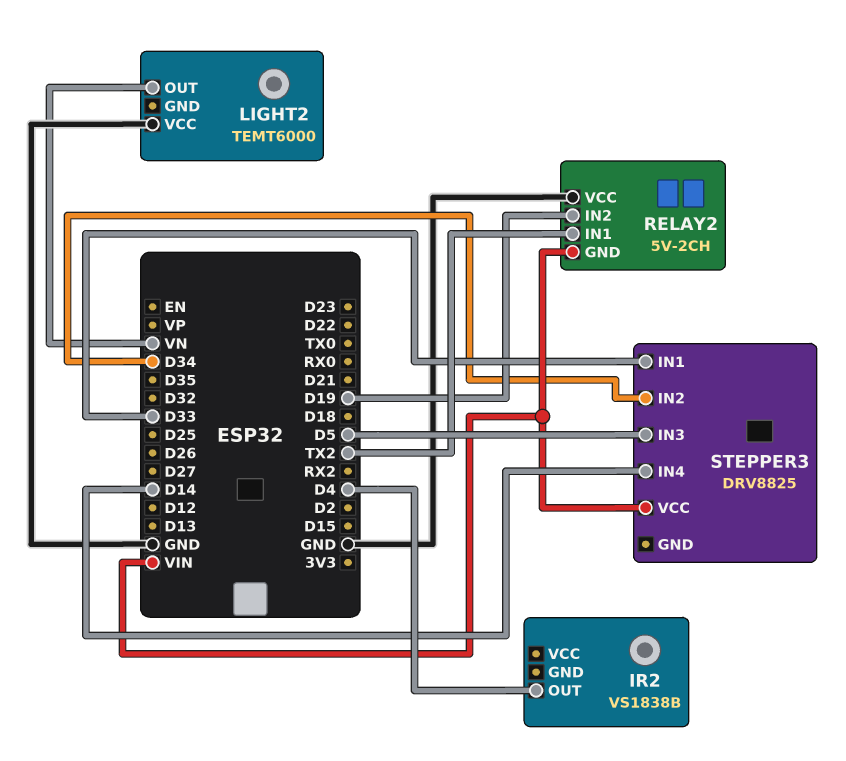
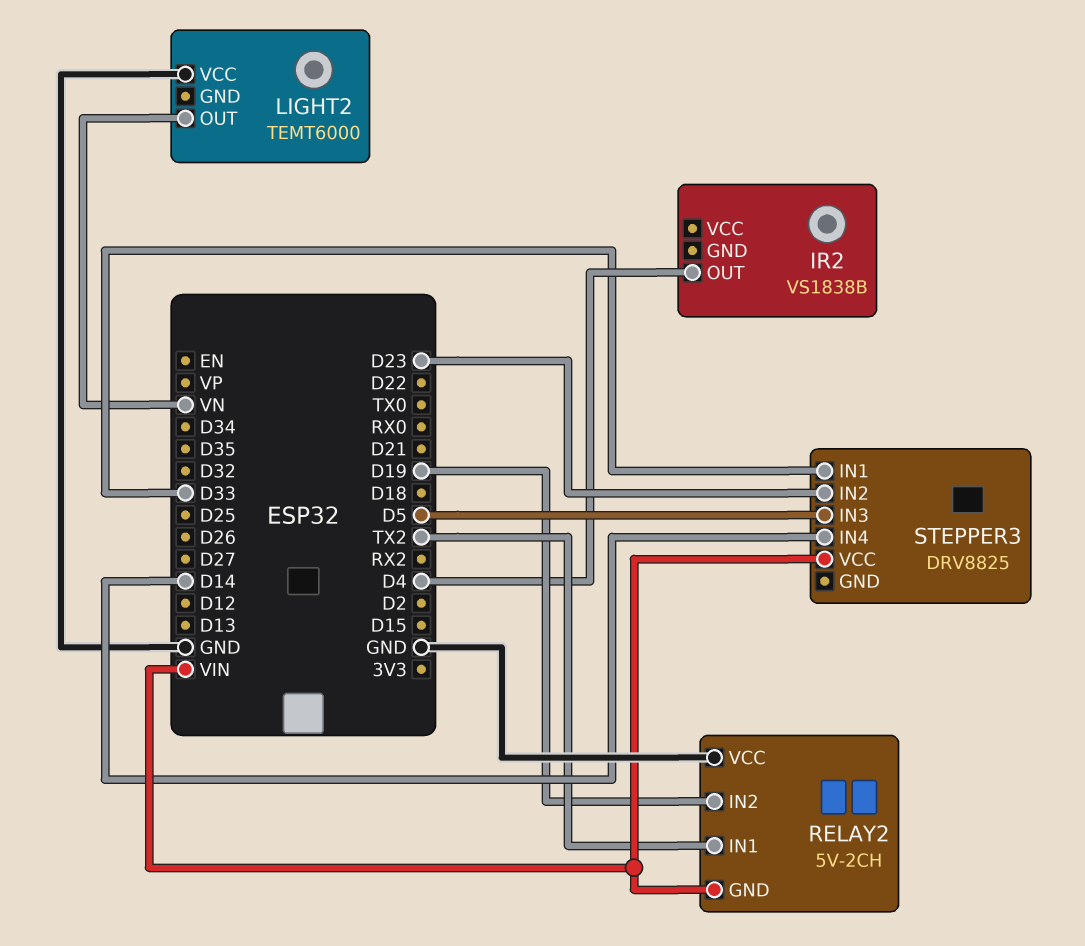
STEPPER3 pin IN2: D34 -> D23

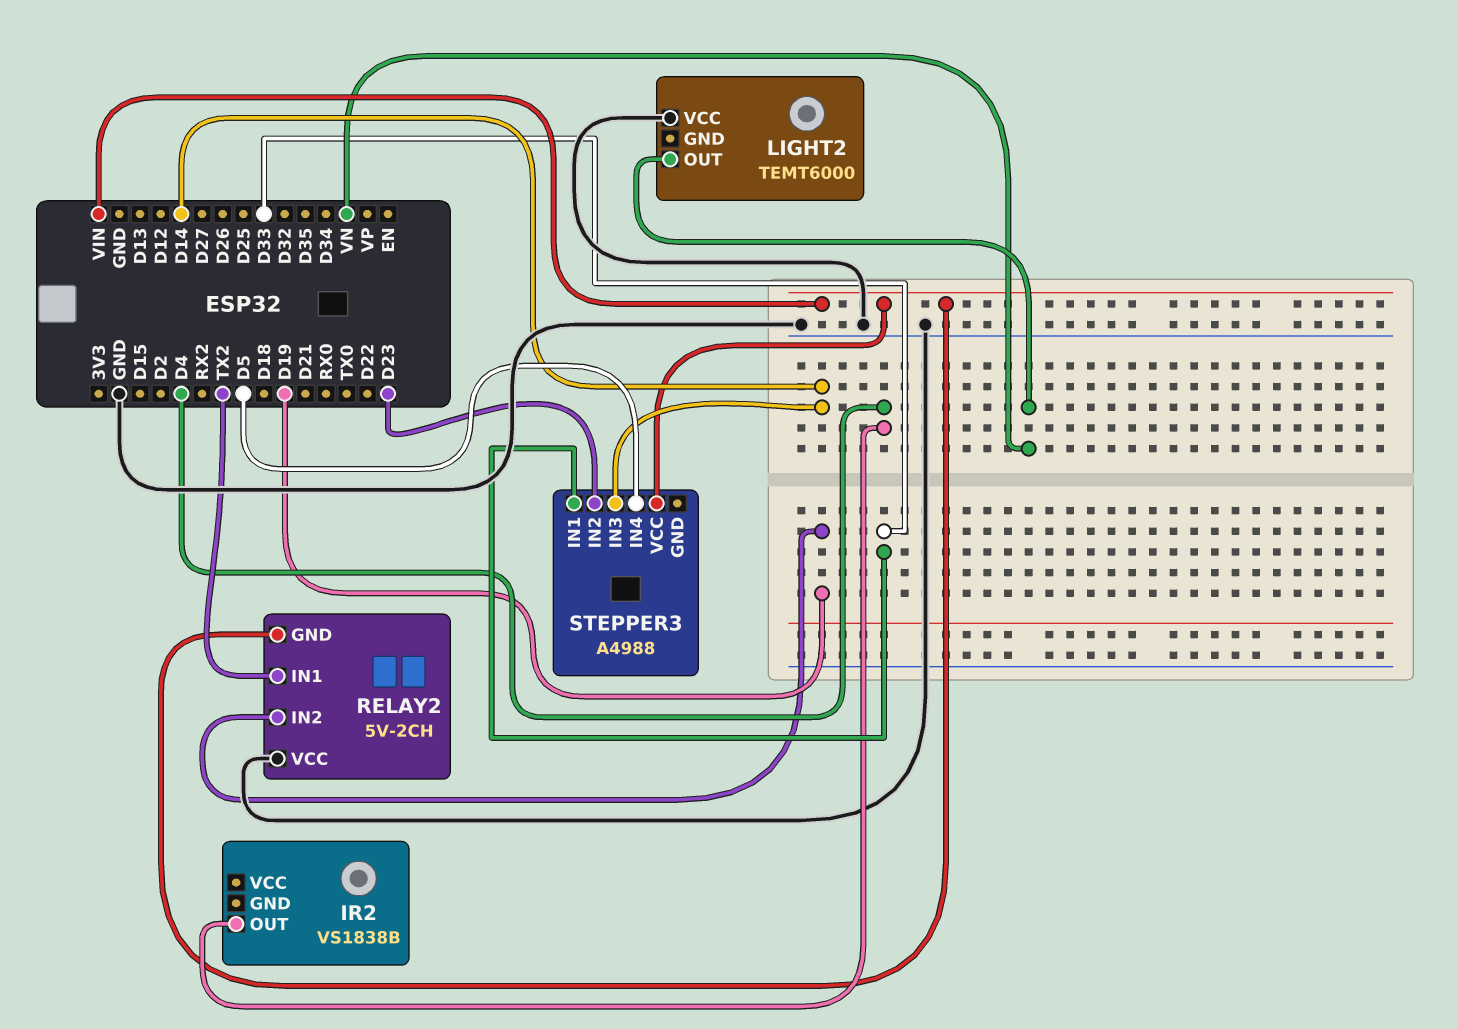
STEPPER3: DRV8825 -> A4988
STEPPER3 pin IN3: D5 -> D14
STEPPER3 pin IN4: D14 -> D5

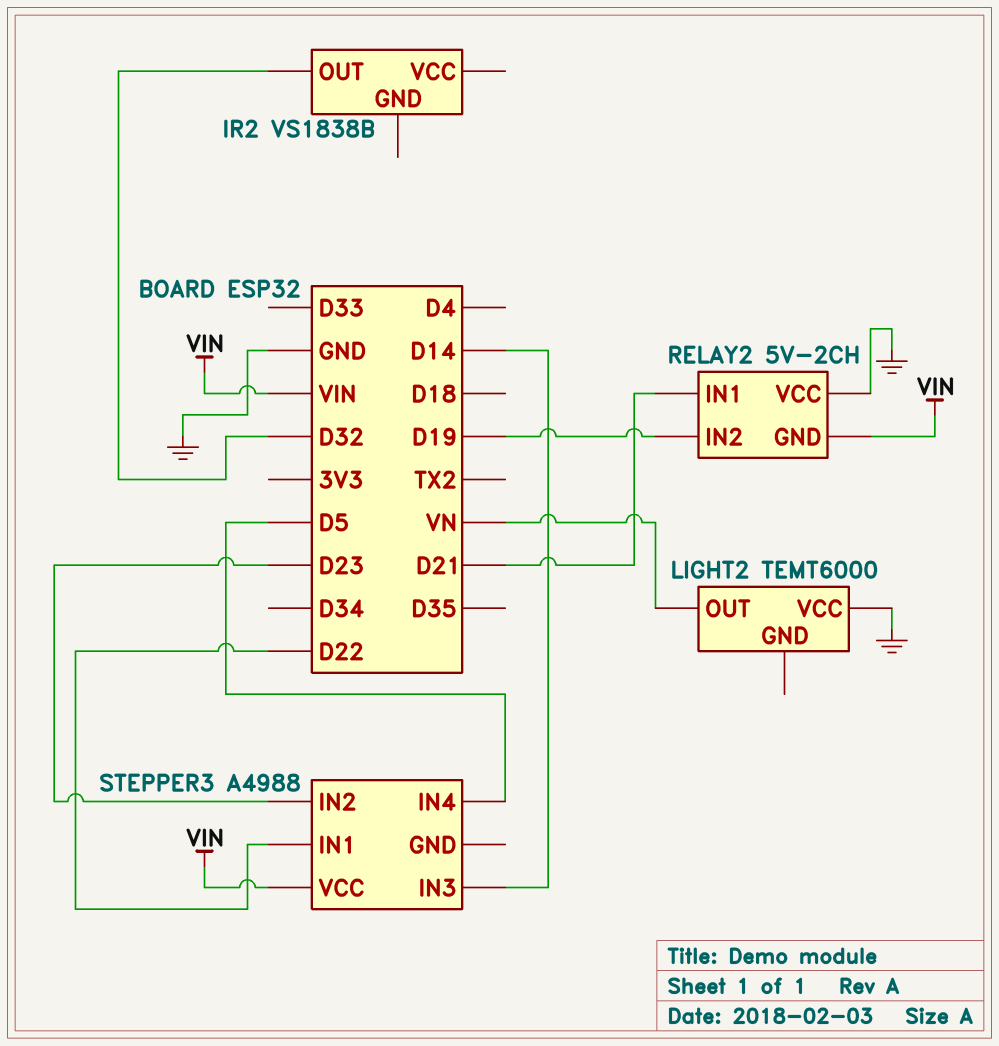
IR2 pin OUT: D4 -> D32
RELAY2 pin IN1: TX2 -> D21
STEPPER3 pin IN1: D33 -> D22

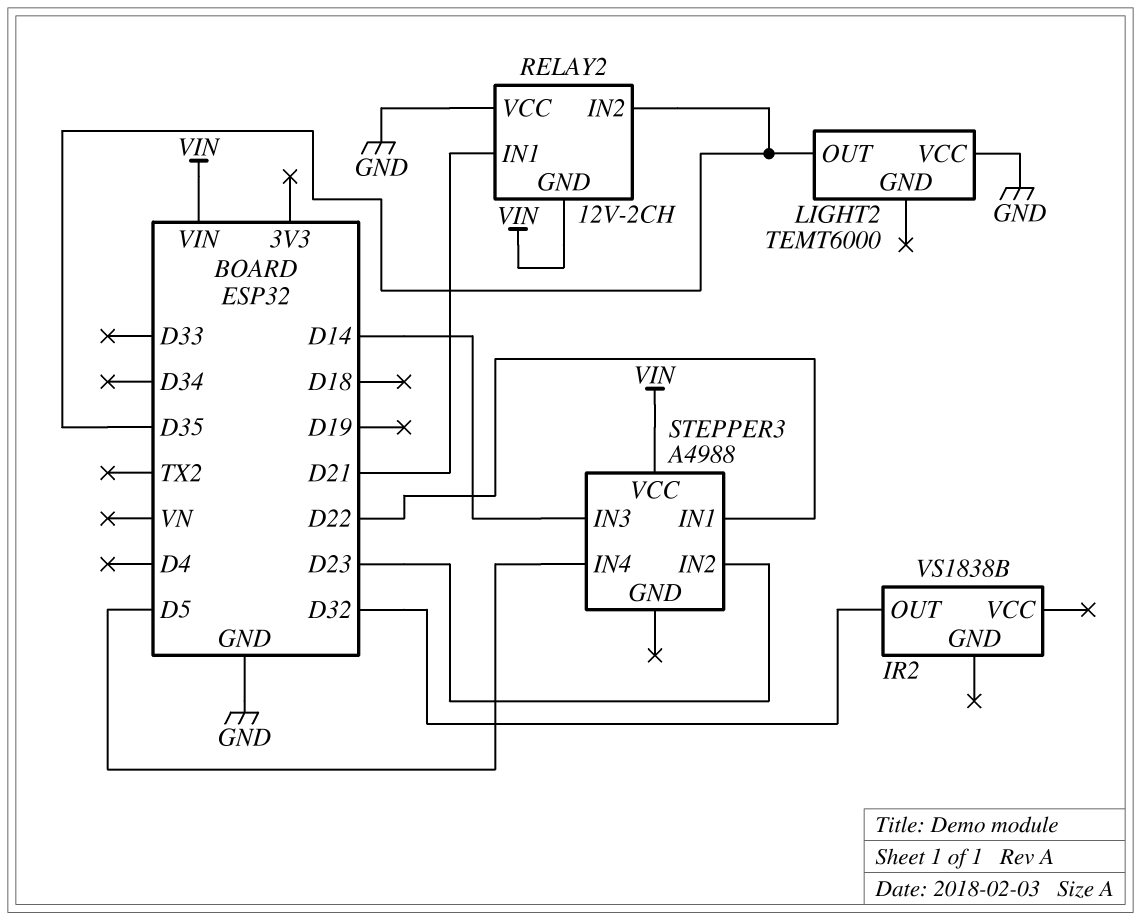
LIGHT2 pin OUT: VN -> D35
RELAY2: 5V-2CH -> 12V-2CH
RELAY2 pin IN2: D19 -> D35

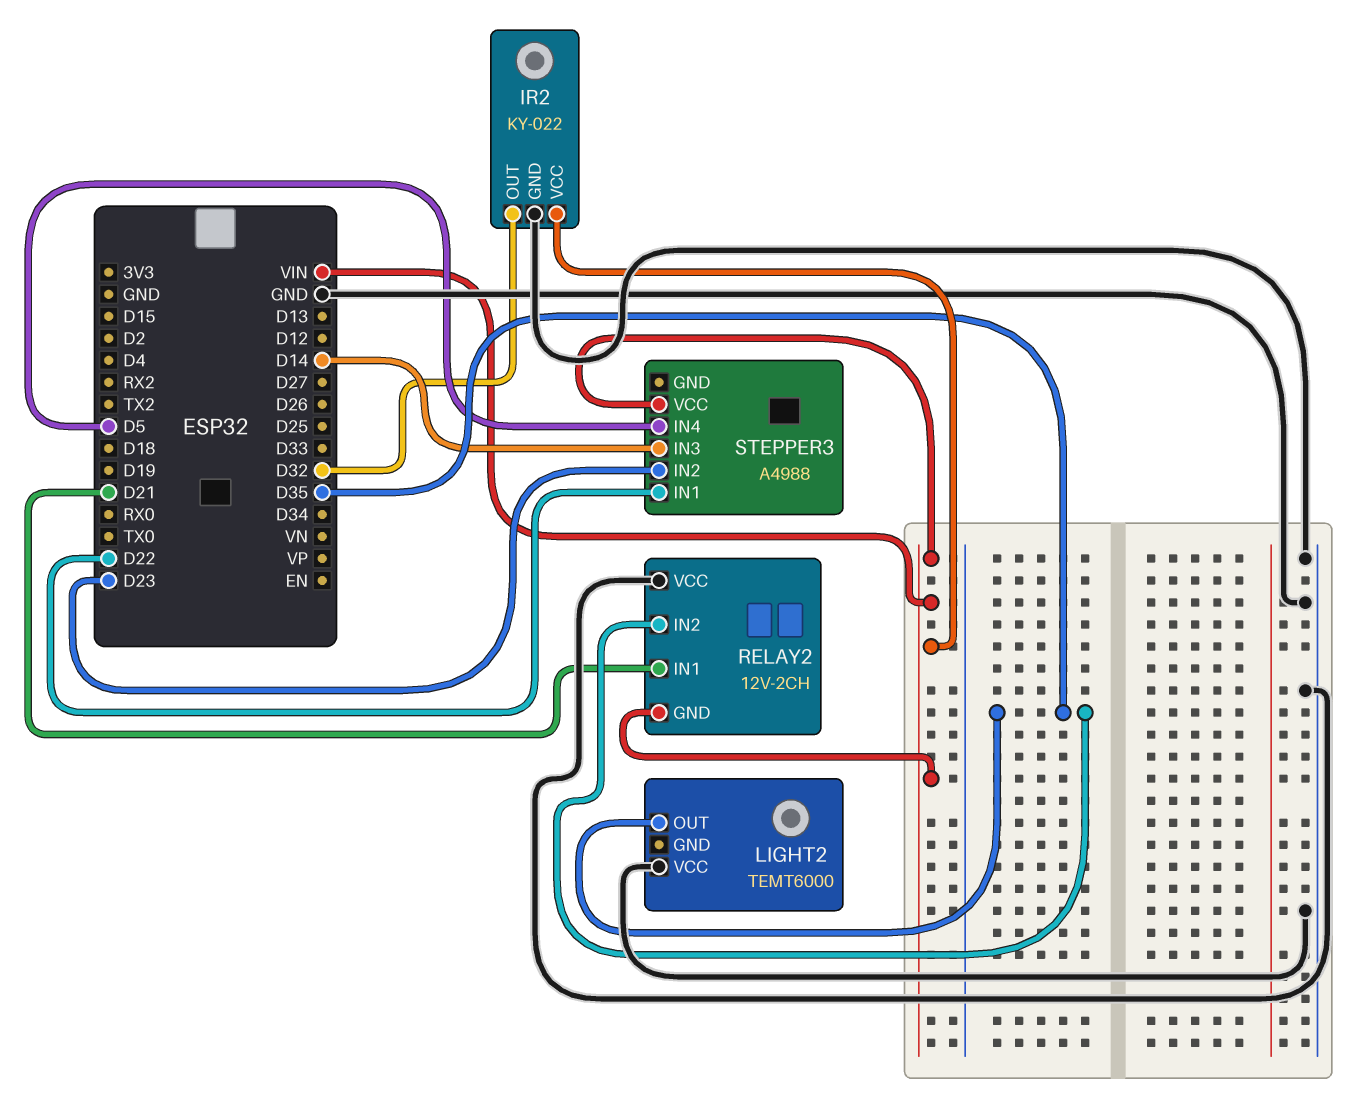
IR2: VS1838B -> KY-022
IR2 pin GND: none -> GND
IR2 pin VCC: none -> VIN

